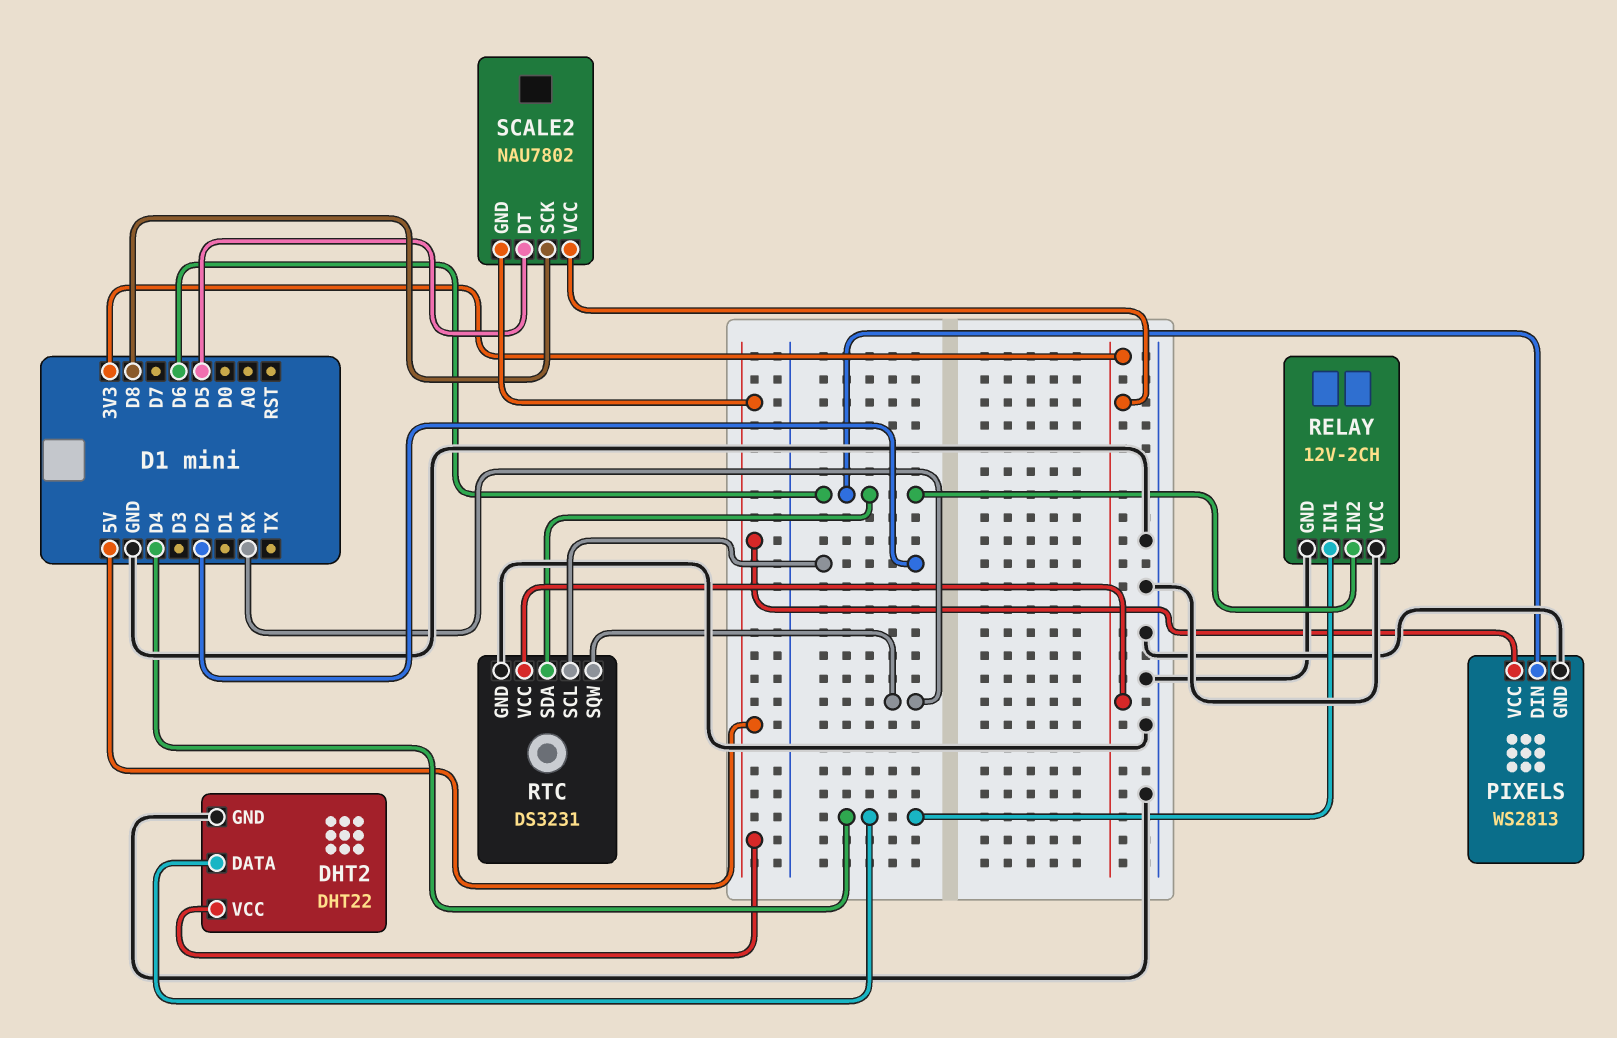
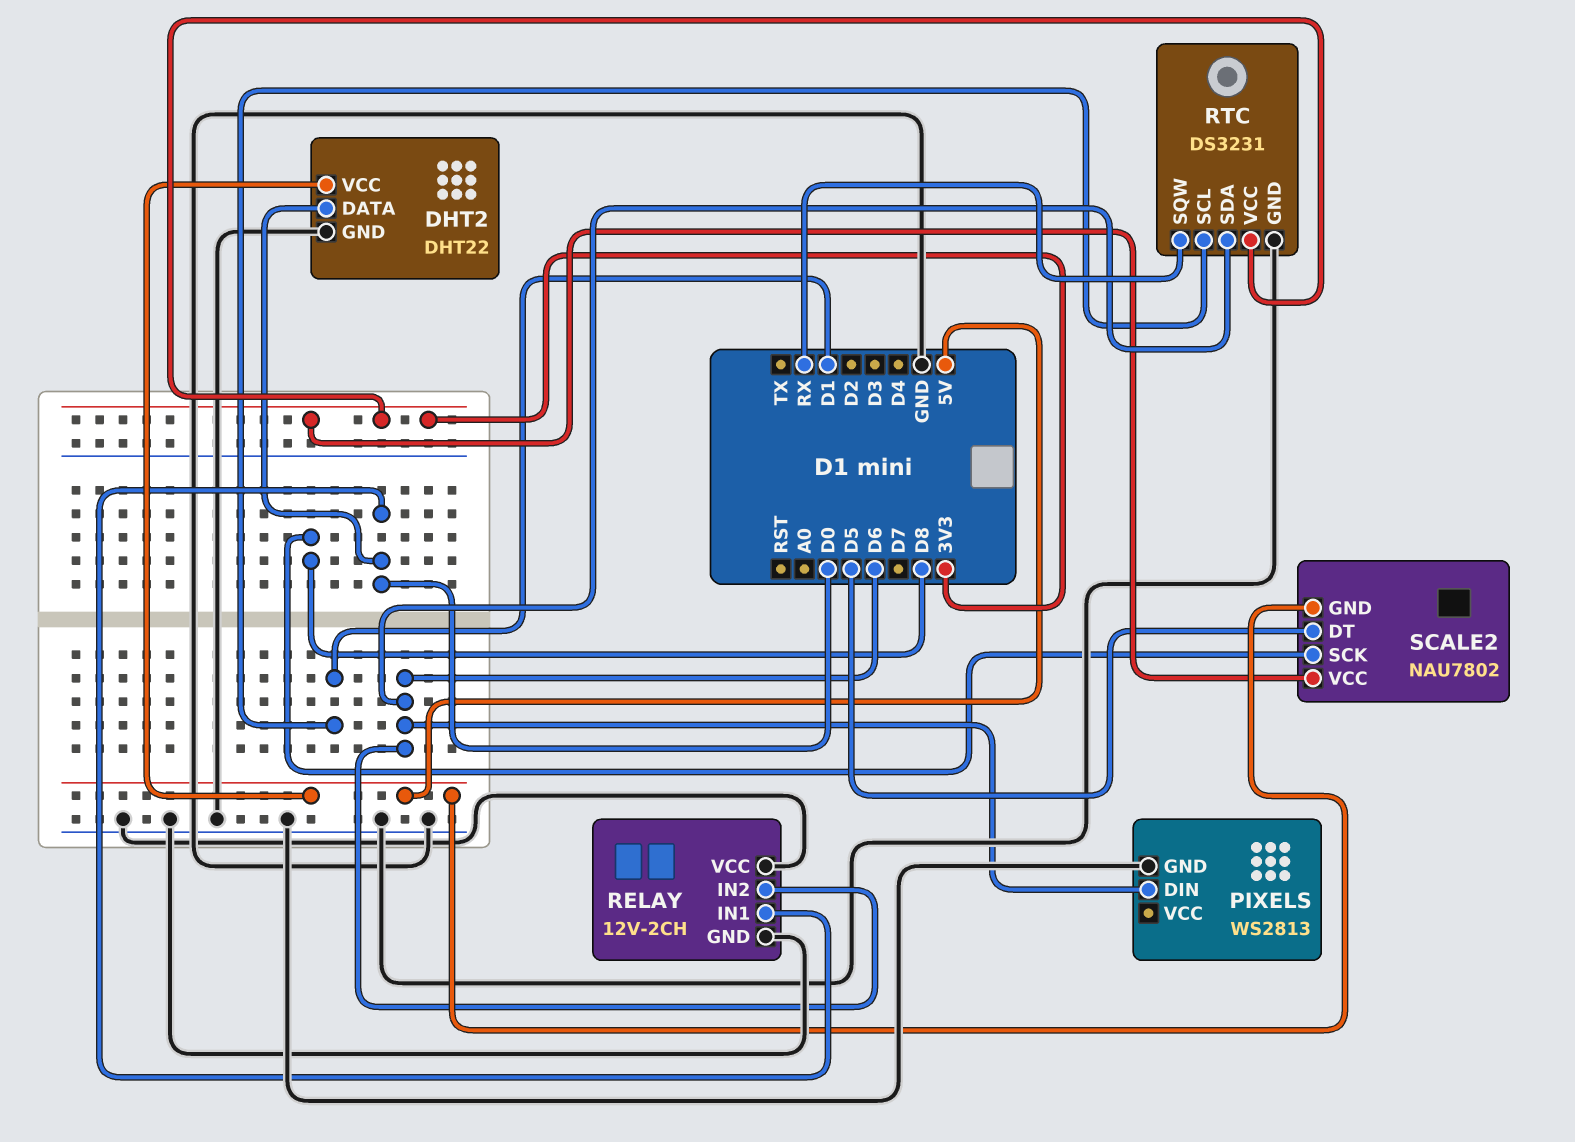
DHT2 pin DATA: D4 -> D0
PIXELS pin VCC: 5V -> none
RELAY pin IN1: D4 -> D0
RTC pin SCL: D2 -> D1

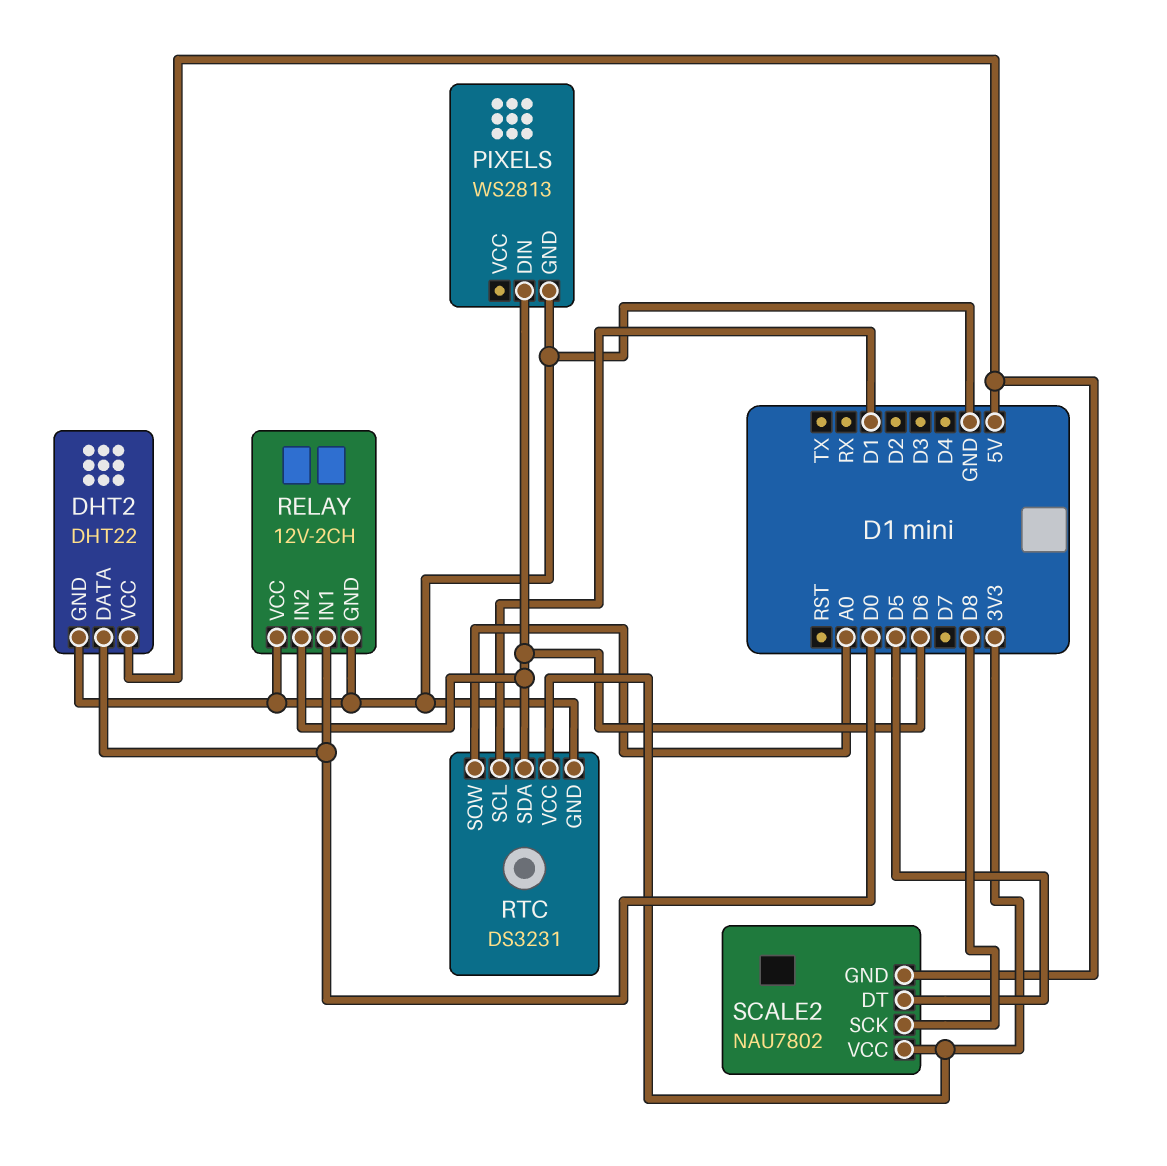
RTC pin SQW: RX -> A0

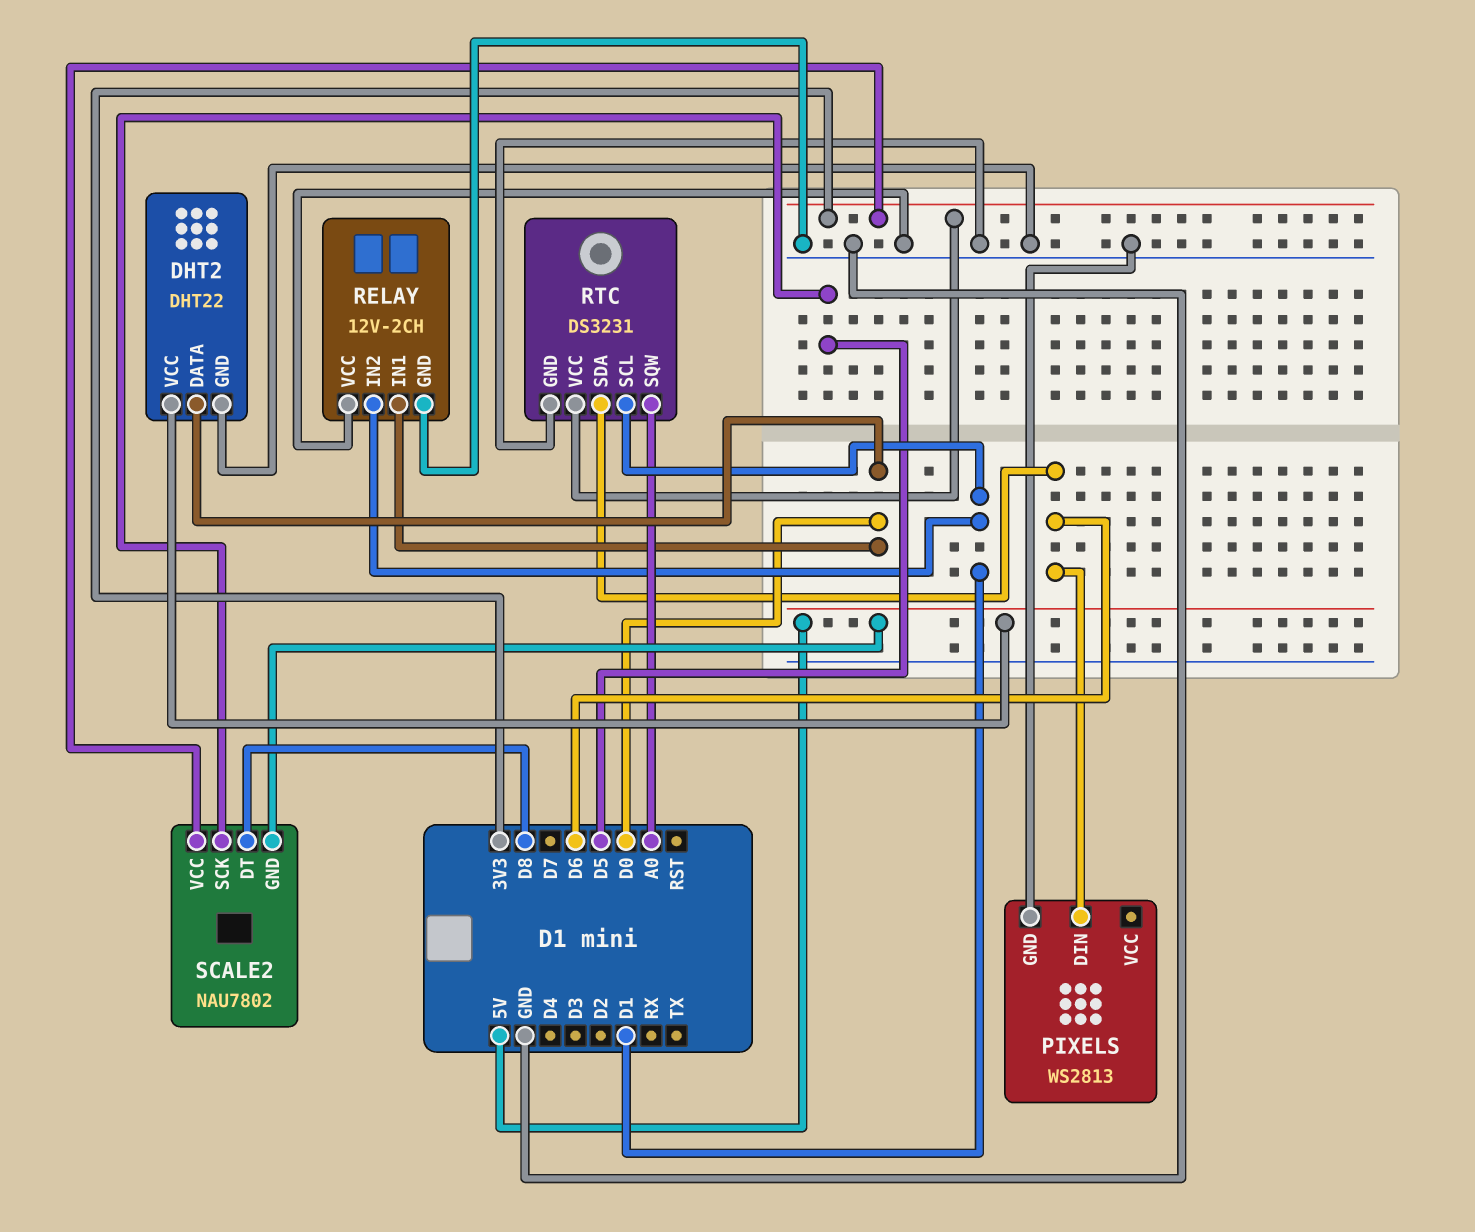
RELAY pin IN2: D6 -> D1
SCALE2 pin DT: D5 -> D8
SCALE2 pin SCK: D8 -> D5

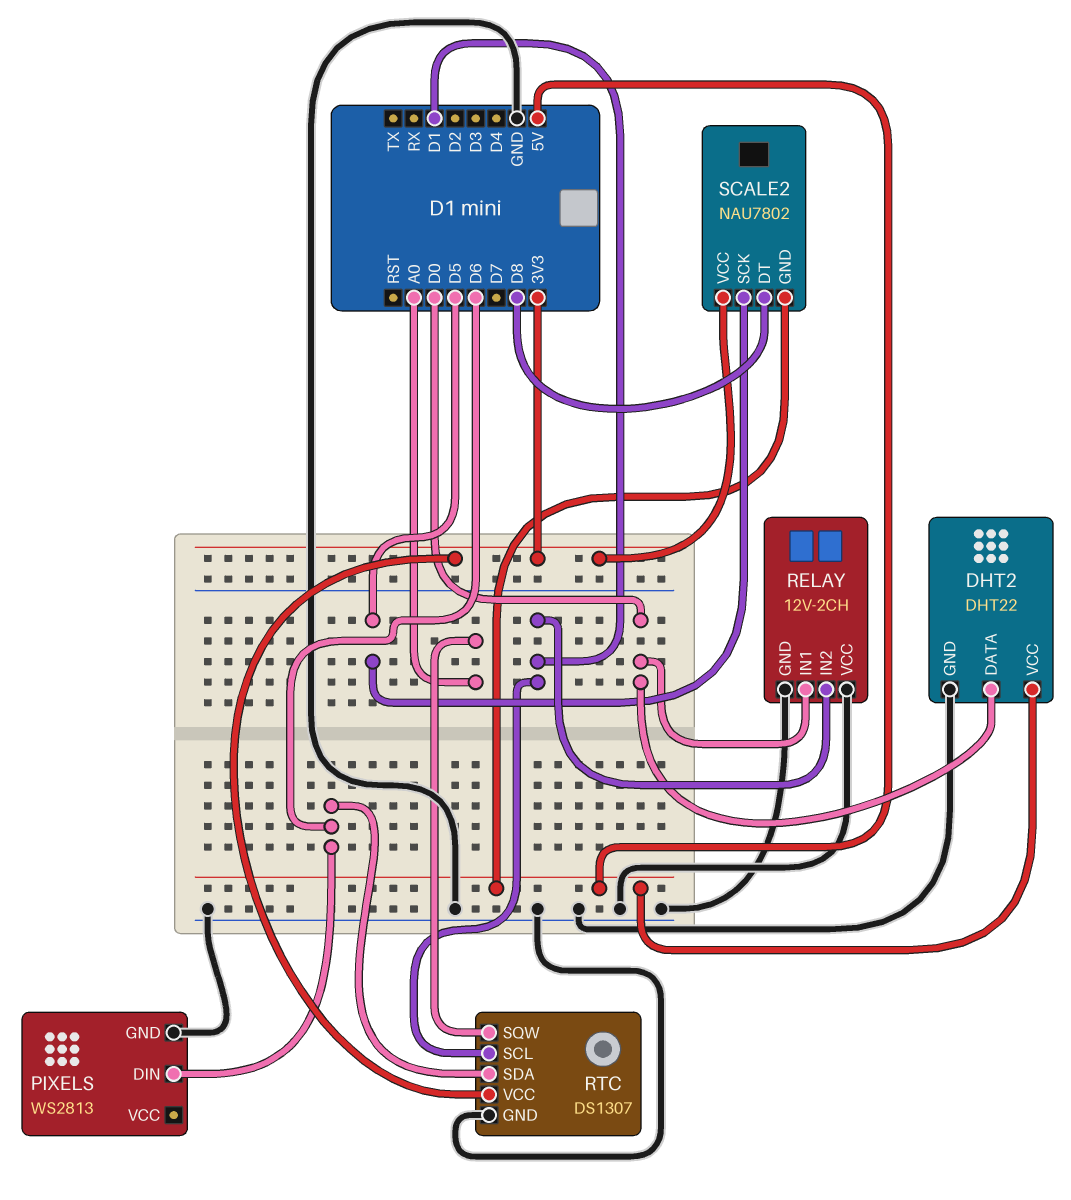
RTC: DS3231 -> DS1307

